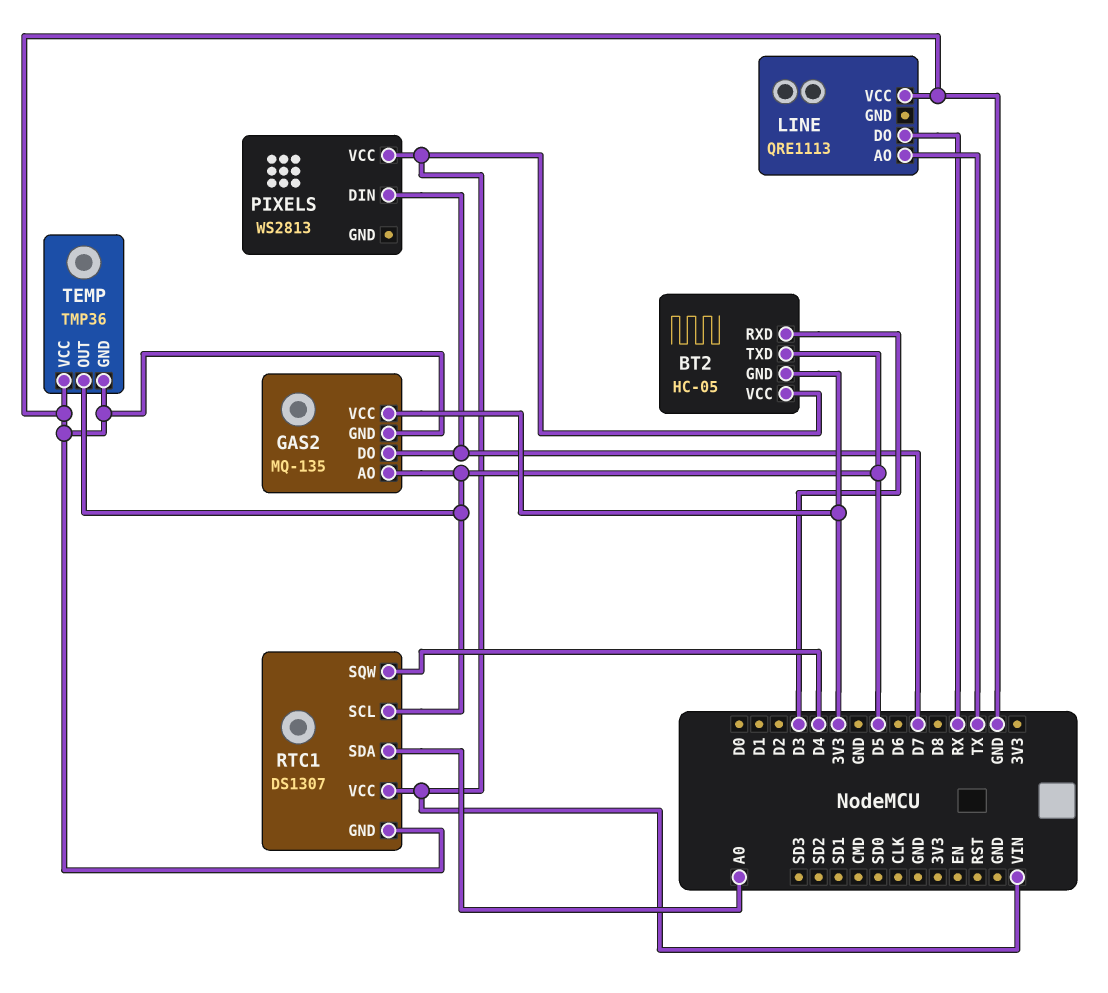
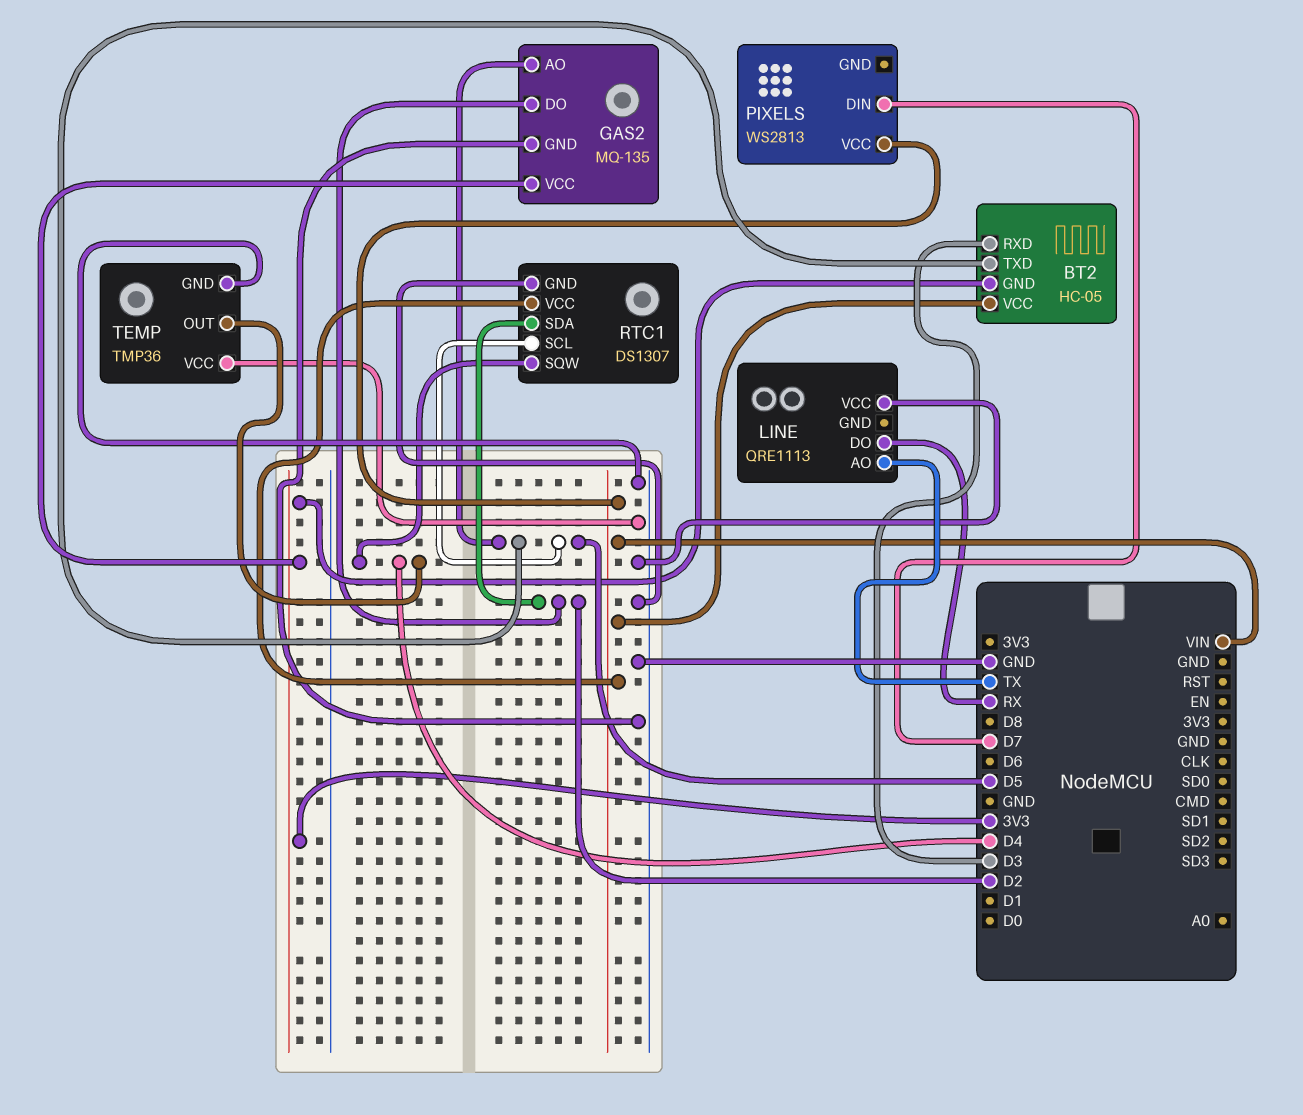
GAS2 pin DO: D7 -> D2
RTC1 pin SDA: A0 -> D2
TEMP pin OUT: D5 -> D4

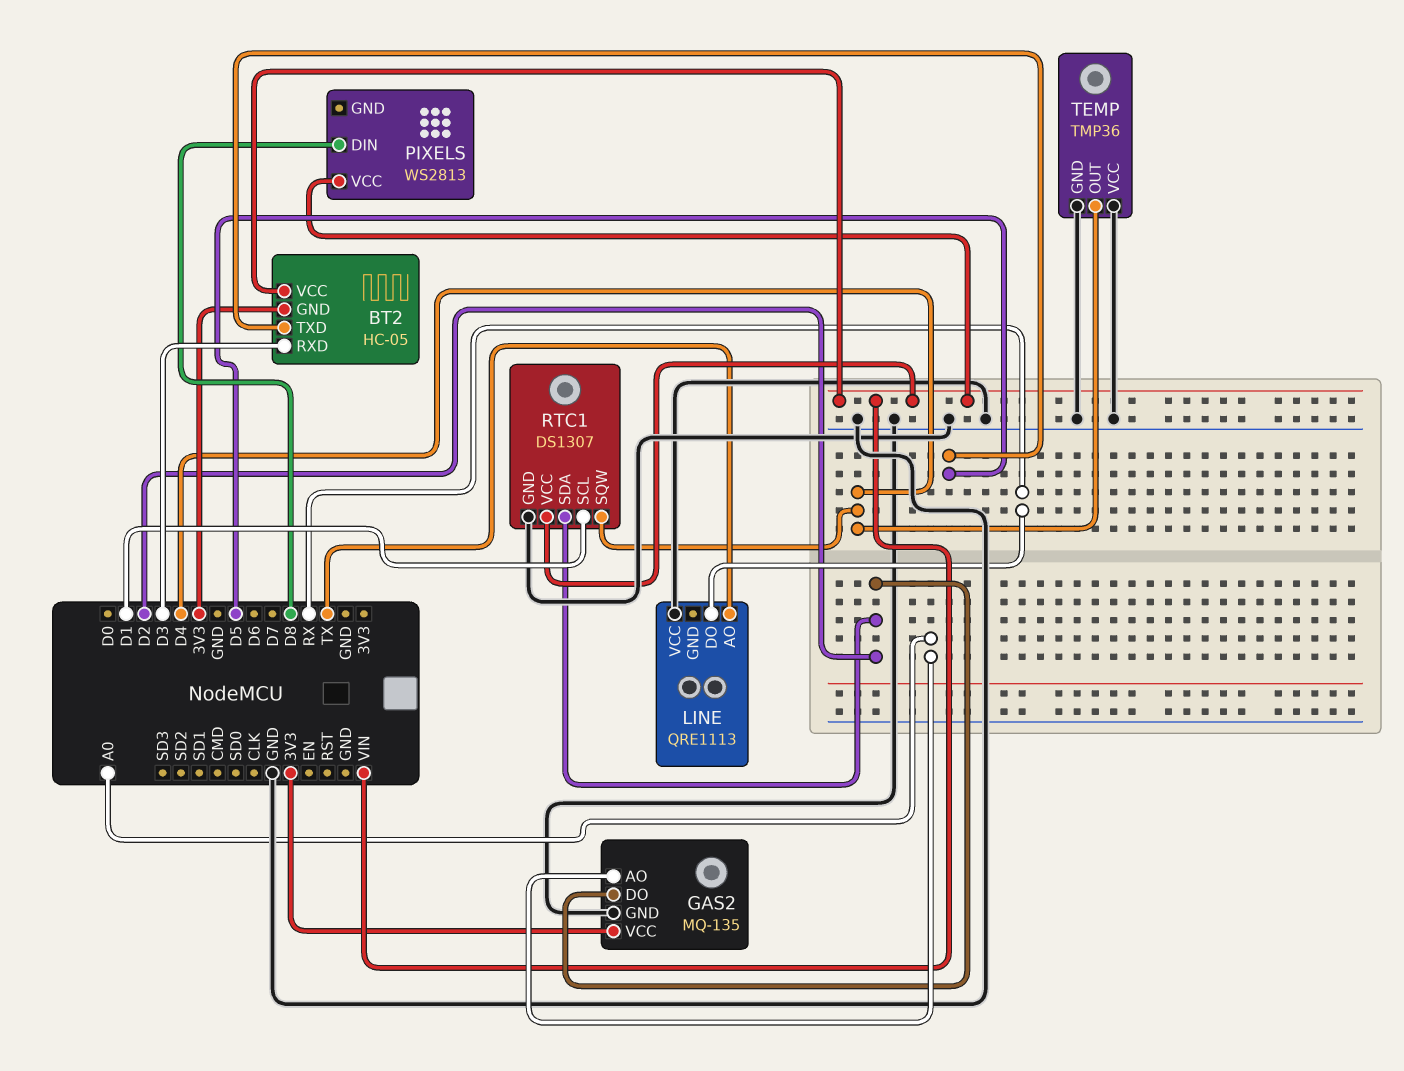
GAS2 pin AO: D5 -> A0
PIXELS pin DIN: D7 -> D8
RTC1 pin SCL: D5 -> D1

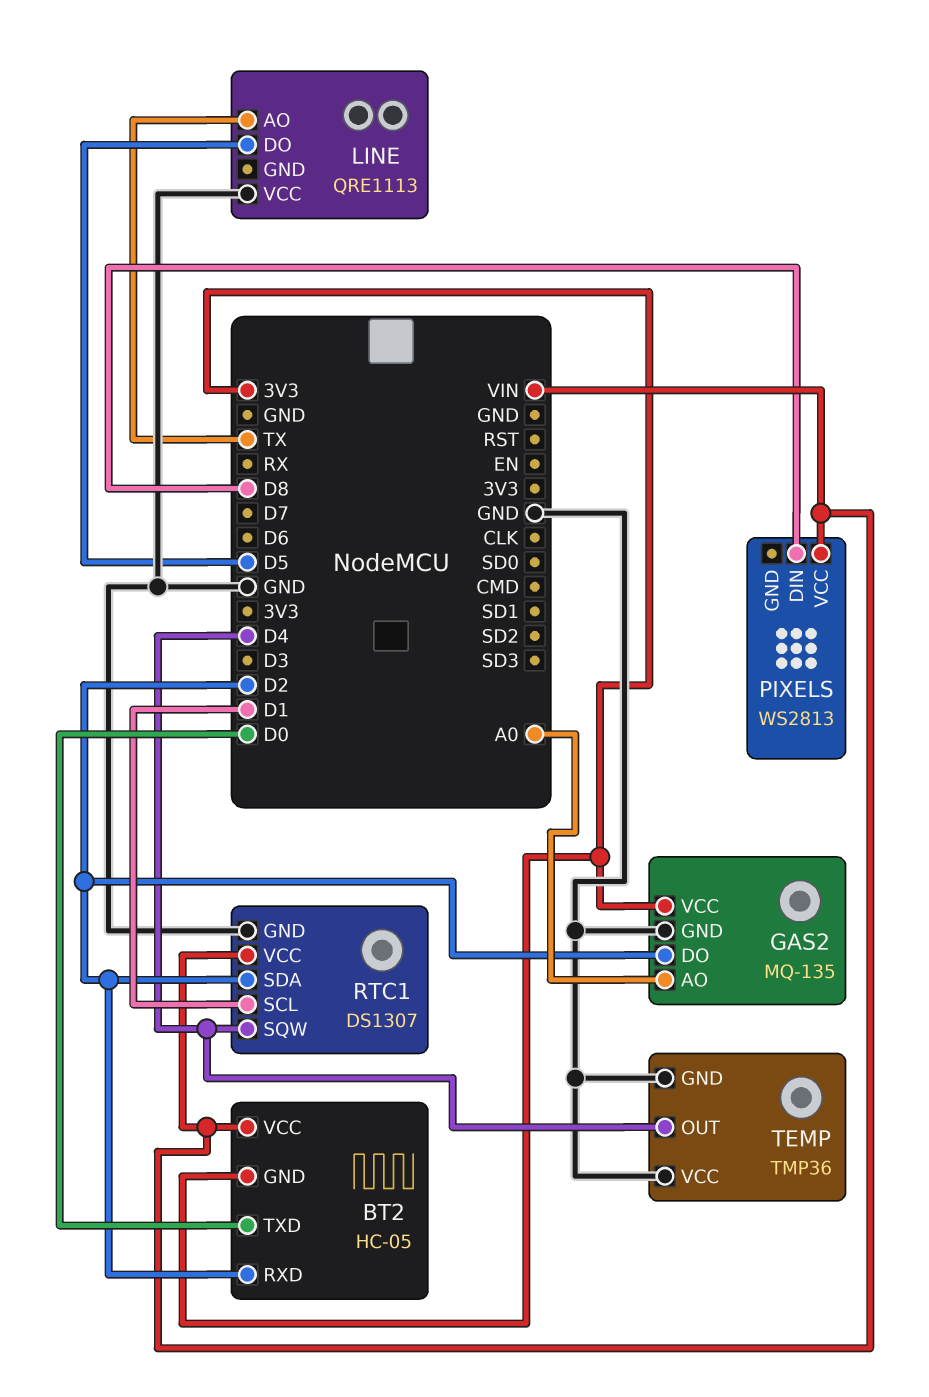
BT2 pin RXD: D3 -> D2
BT2 pin TXD: D5 -> D0
LINE pin DO: RX -> D5

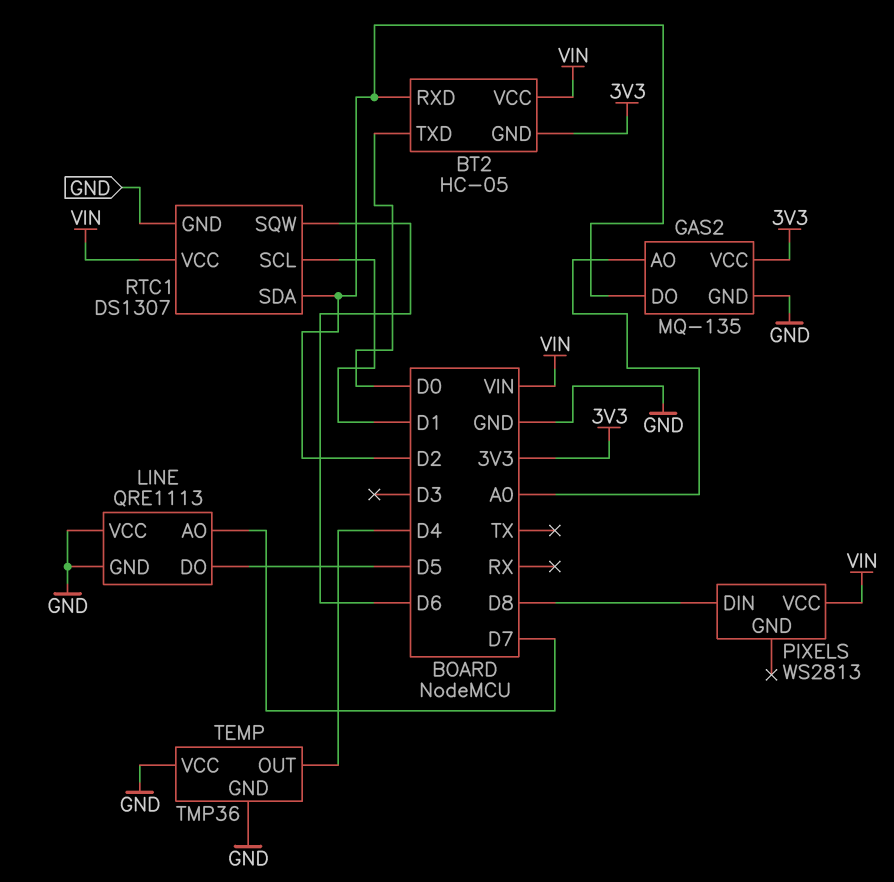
LINE pin AO: TX -> D7
LINE pin GND: none -> GND
RTC1 pin SQW: D4 -> D6

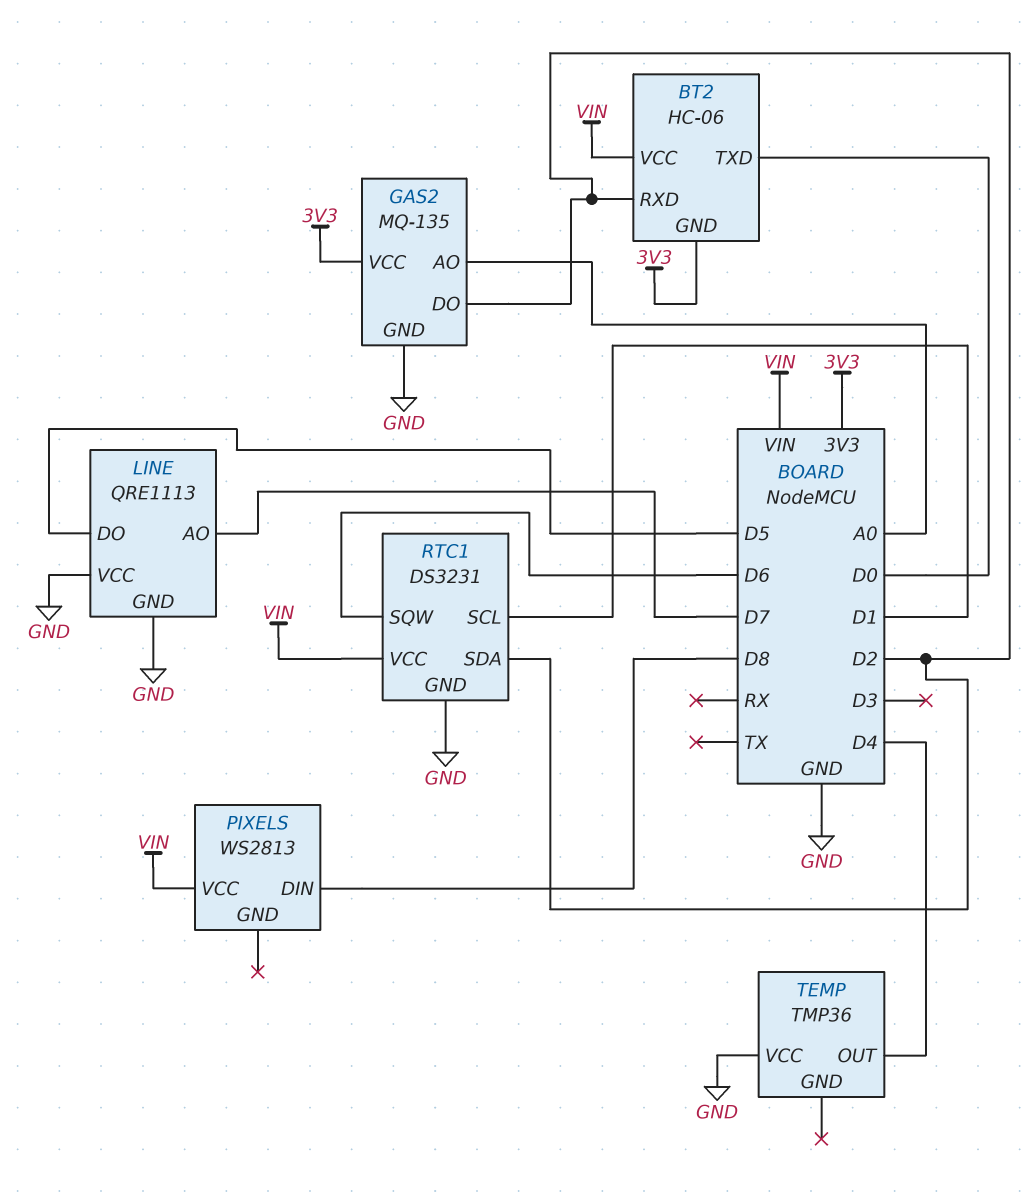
BT2: HC-05 -> HC-06
RTC1: DS1307 -> DS3231
TEMP pin GND: GND -> none

